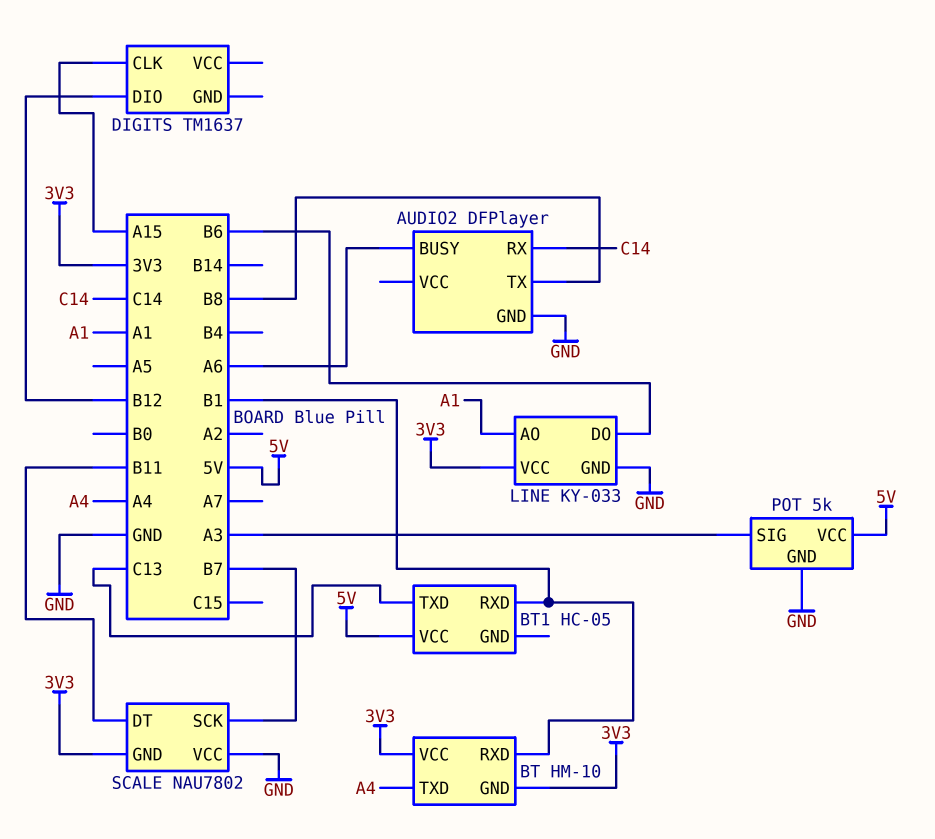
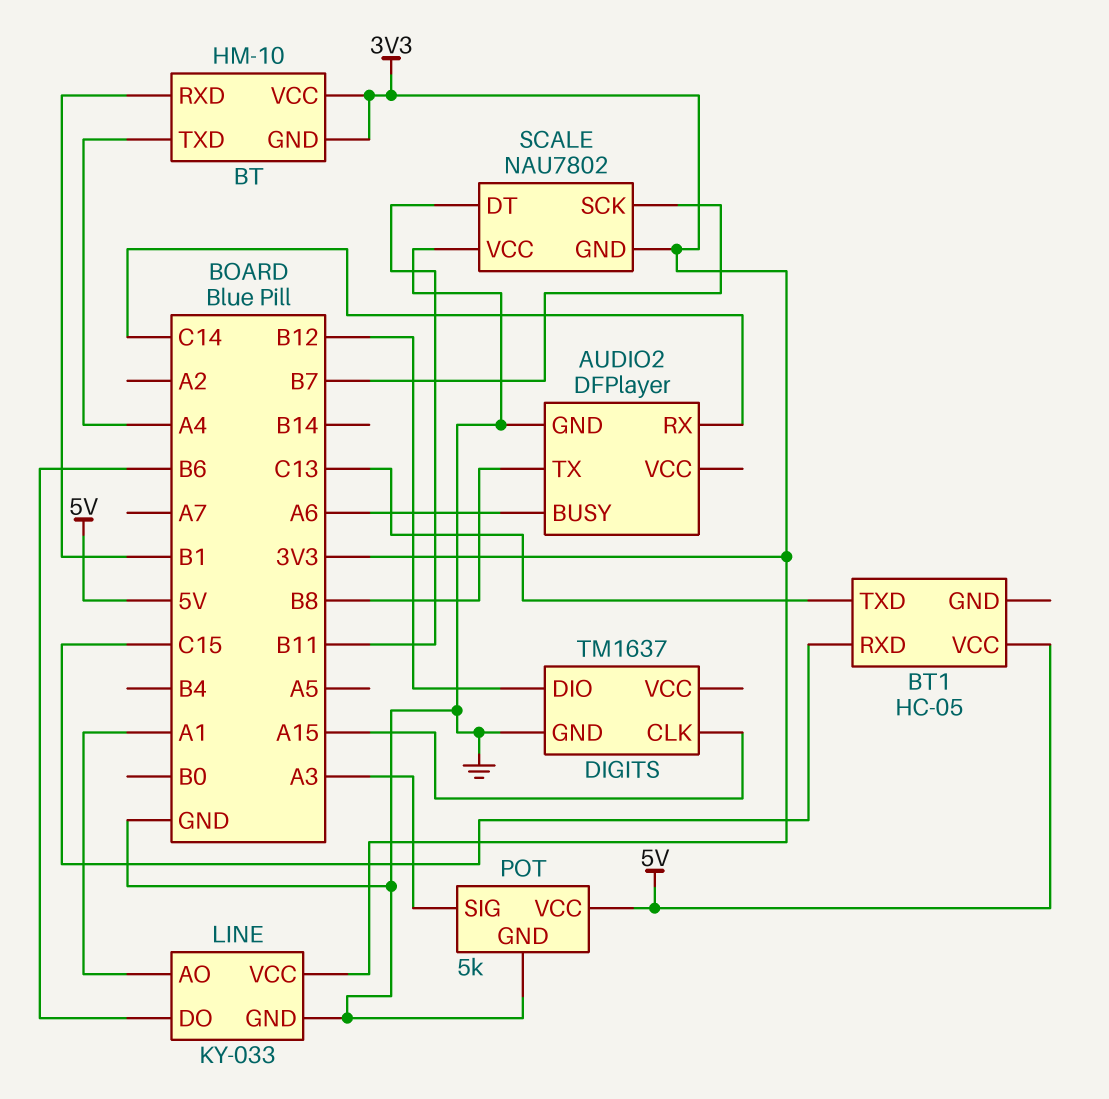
BT1 pin RXD: B1 -> C15
DIGITS pin GND: none -> GND

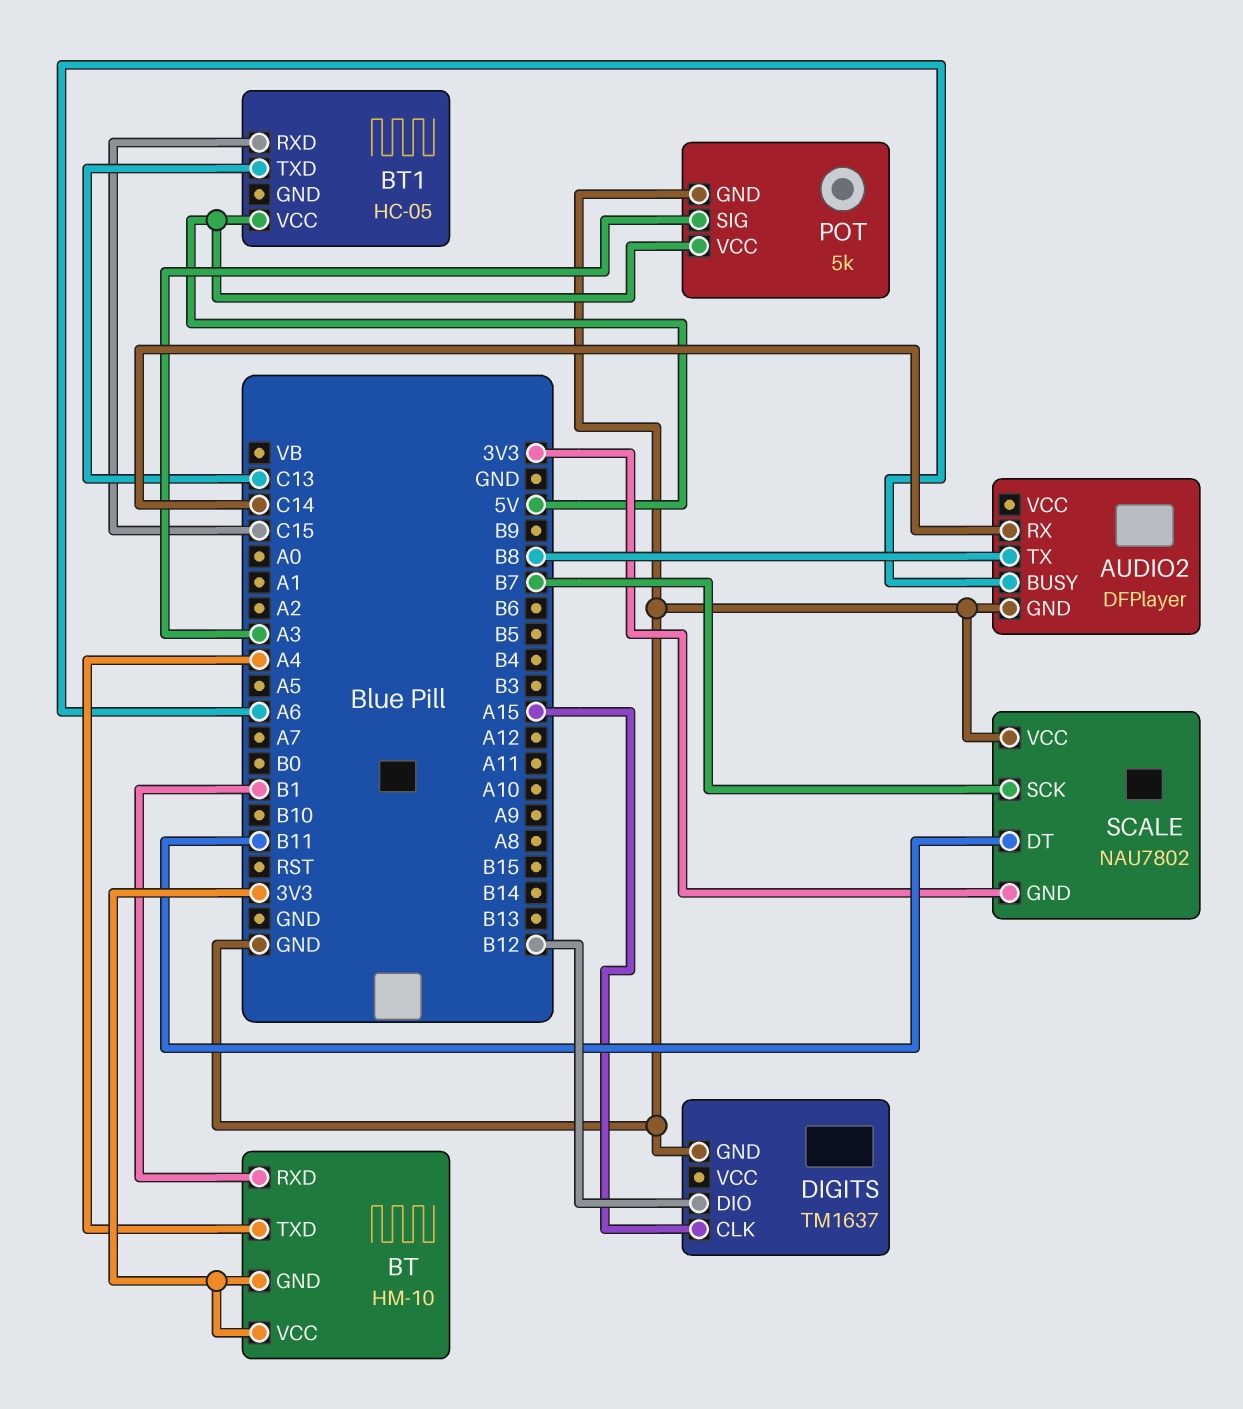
LINE: KY-033 -> none
LINE pin AO: A1 -> none
LINE pin DO: B6 -> none
LINE pin GND: GND -> none
LINE pin VCC: 3V3 -> none

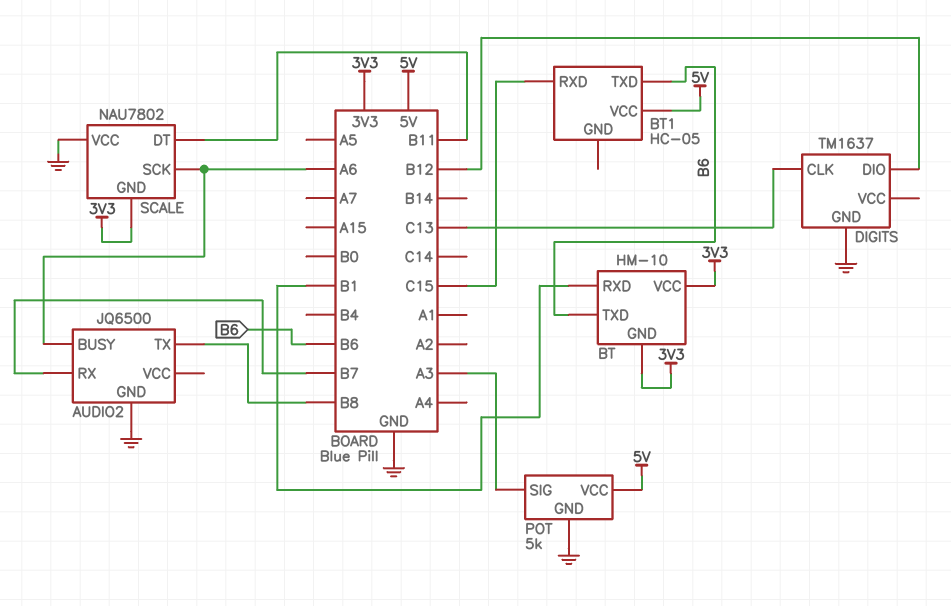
AUDIO2: DFPlayer -> JQ6500
AUDIO2 pin RX: C14 -> B7
BT pin TXD: A4 -> B6
BT1 pin TXD: C13 -> B6
DIGITS pin CLK: A15 -> C13
SCALE pin SCK: B7 -> A6

